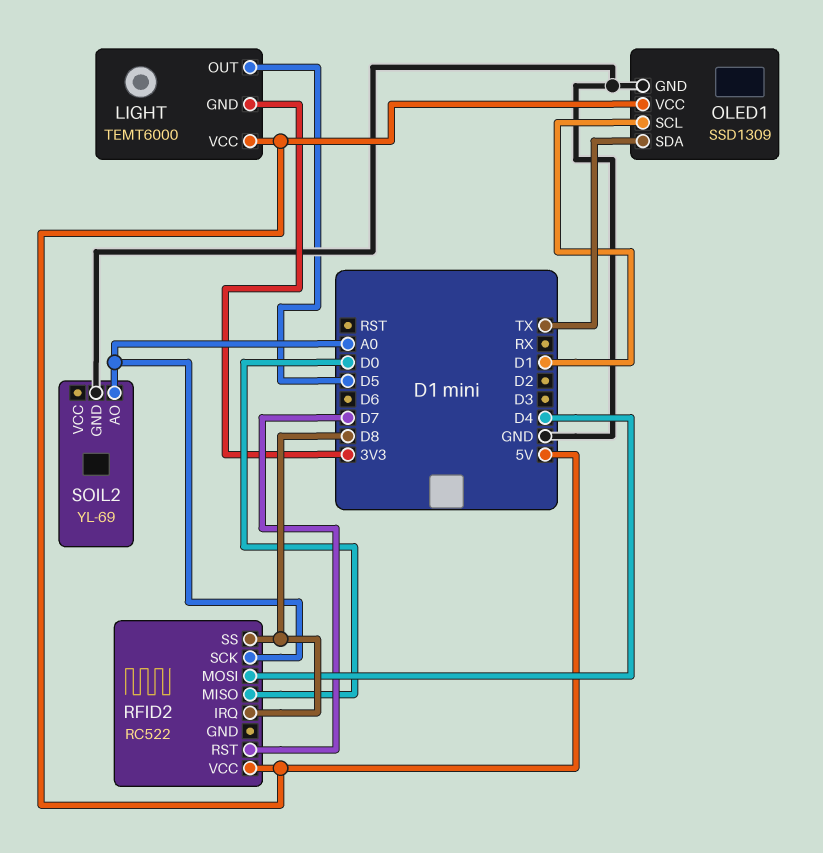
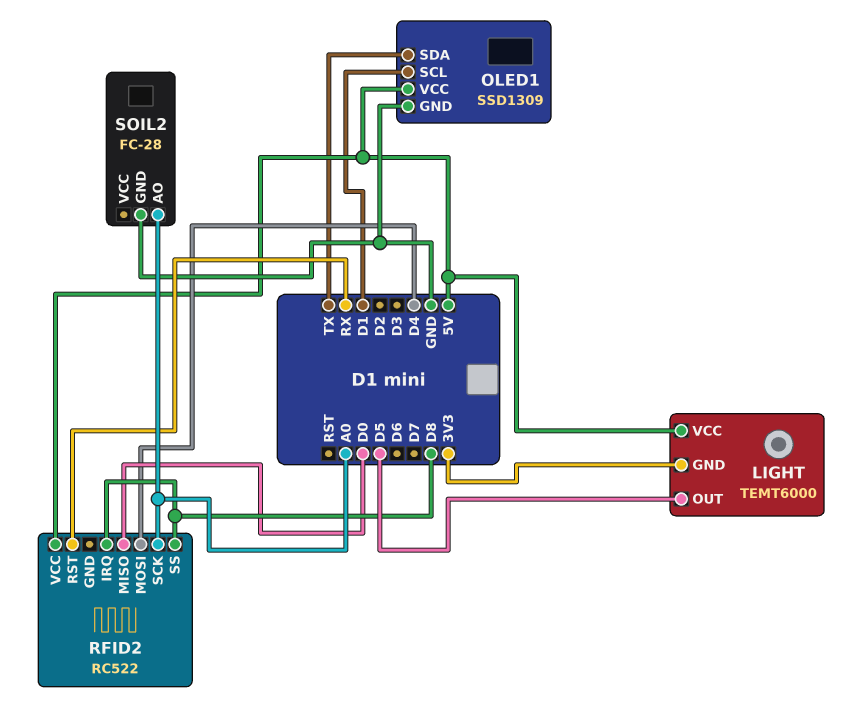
RFID2 pin RST: D7 -> RX
SOIL2: YL-69 -> FC-28

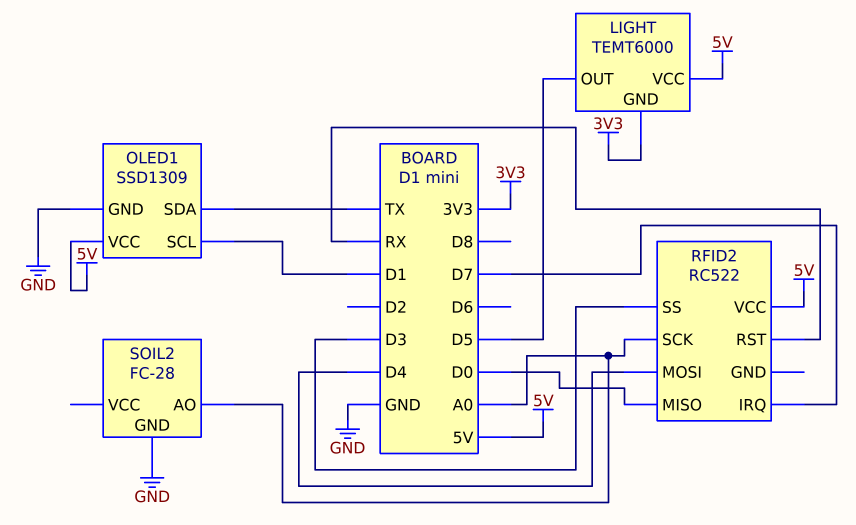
RFID2 pin IRQ: D8 -> D7
RFID2 pin SS: D8 -> D3

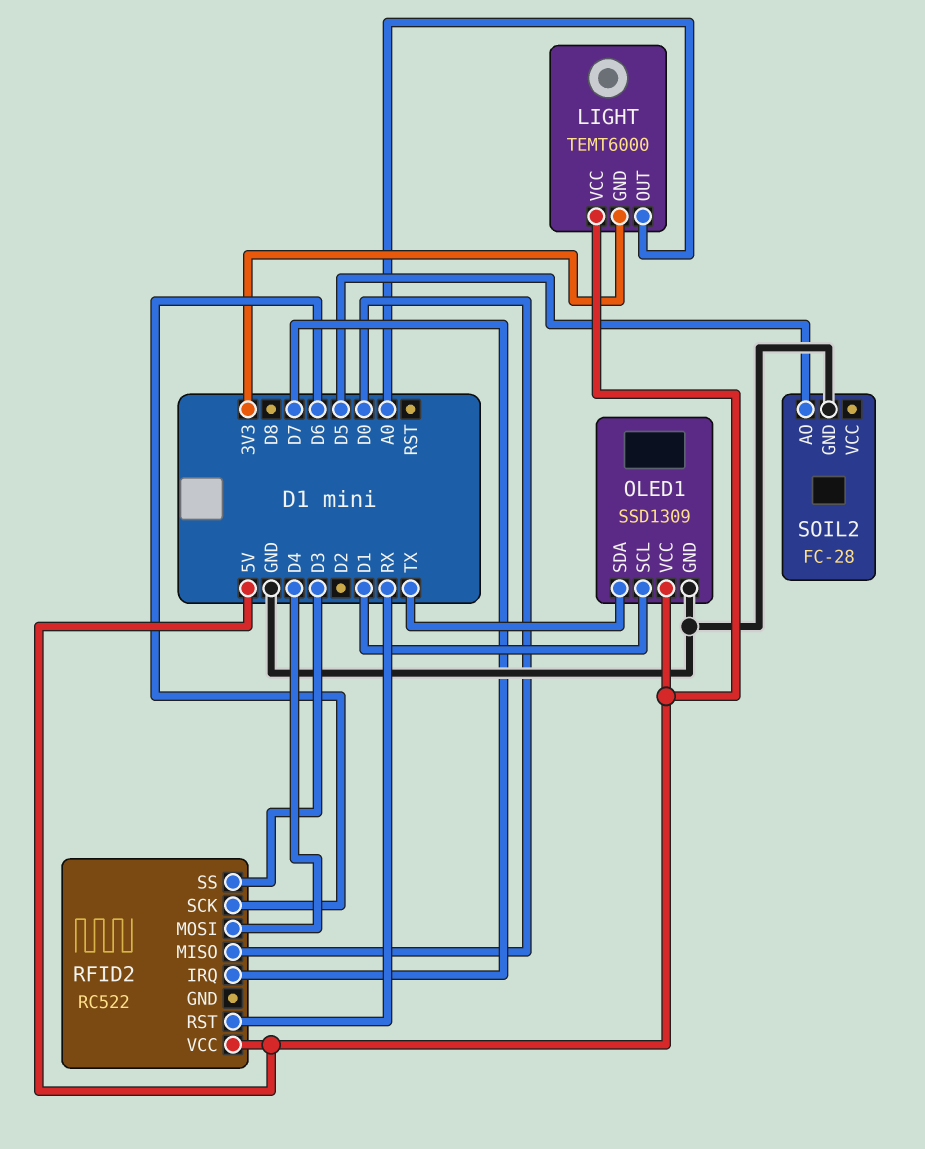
LIGHT pin OUT: D5 -> A0
RFID2 pin SCK: A0 -> D6
SOIL2 pin AO: A0 -> D5

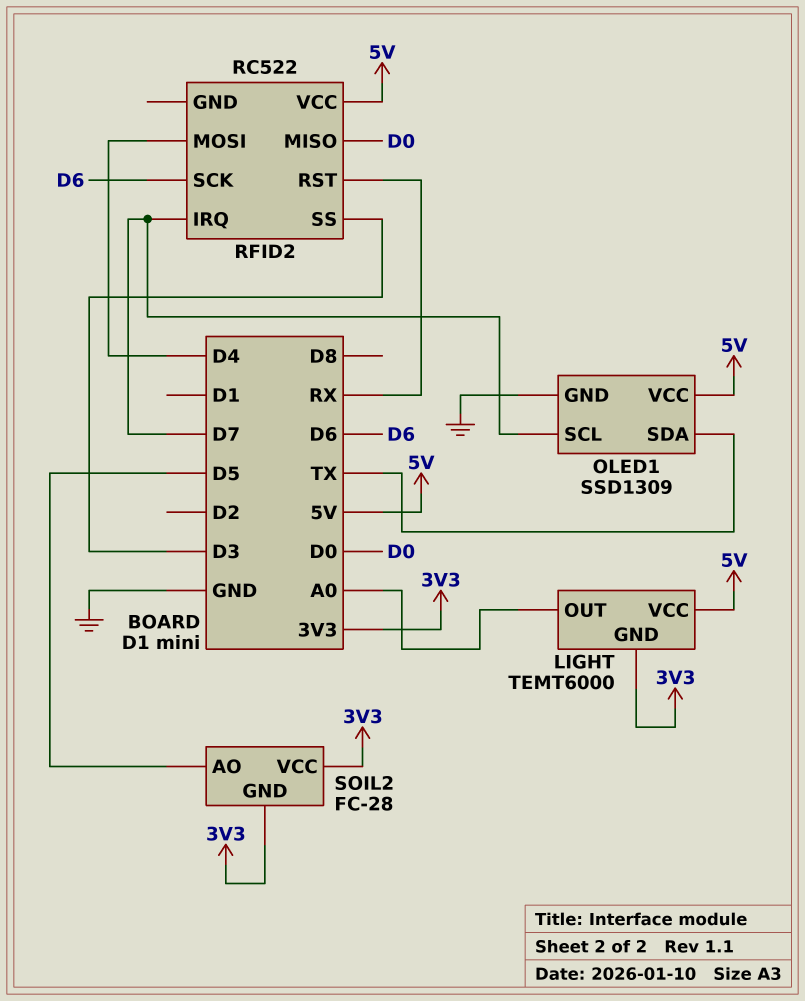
OLED1 pin SCL: D1 -> D7
SOIL2 pin GND: GND -> 3V3
SOIL2 pin VCC: none -> 3V3

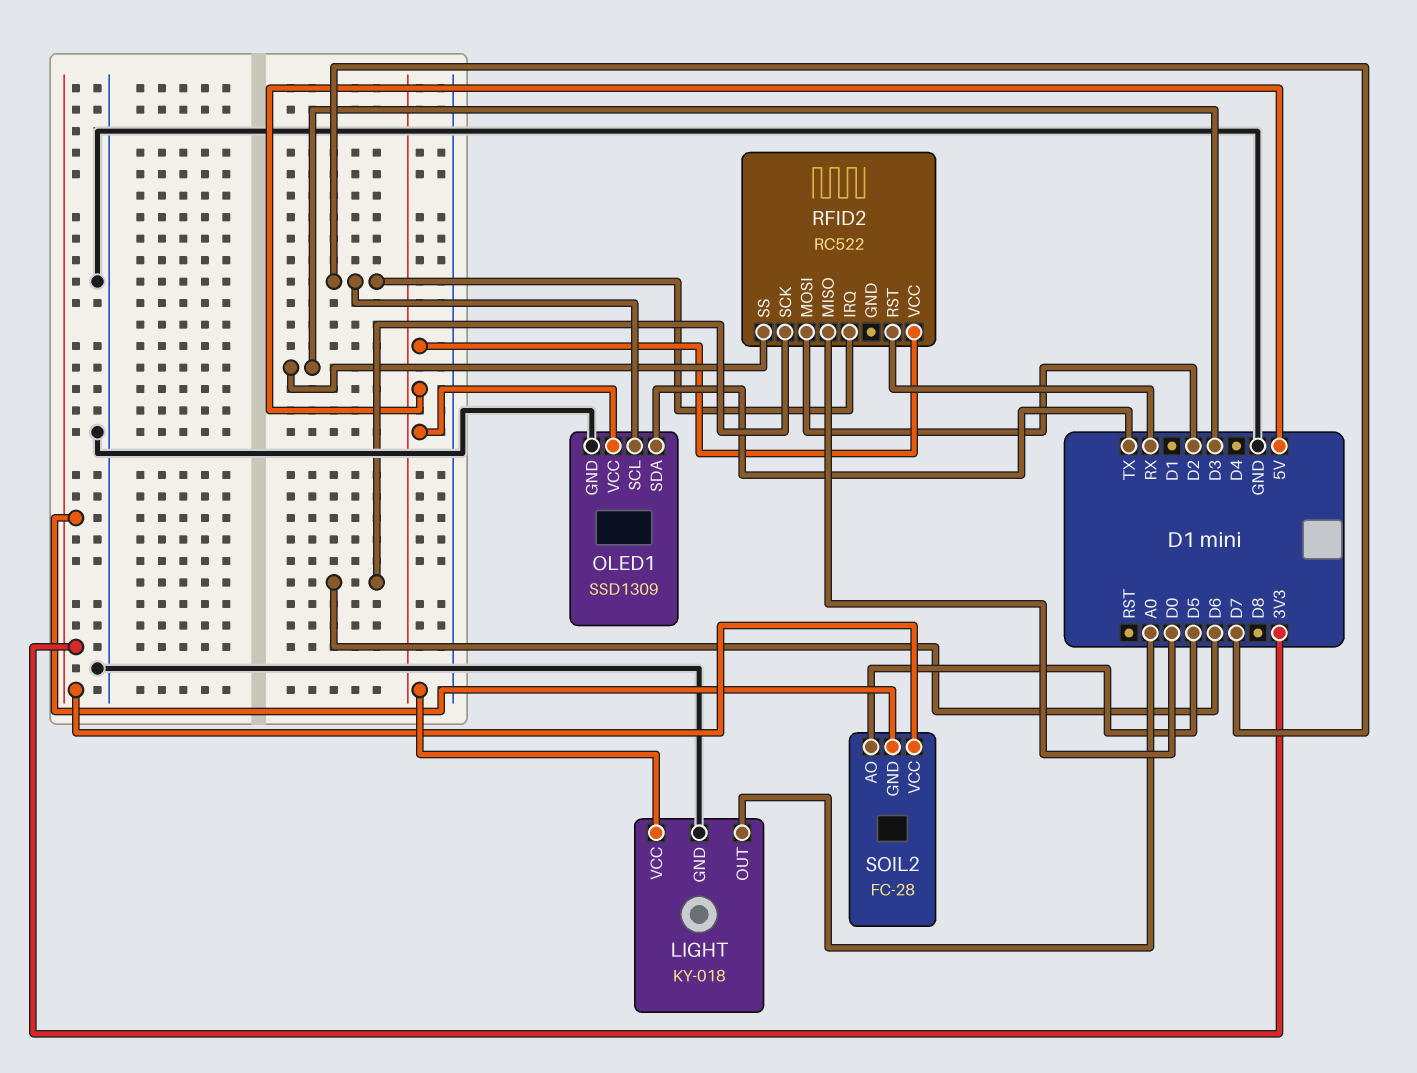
LIGHT: TEMT6000 -> KY-018
LIGHT pin GND: 3V3 -> GND
RFID2 pin MOSI: D4 -> D2

